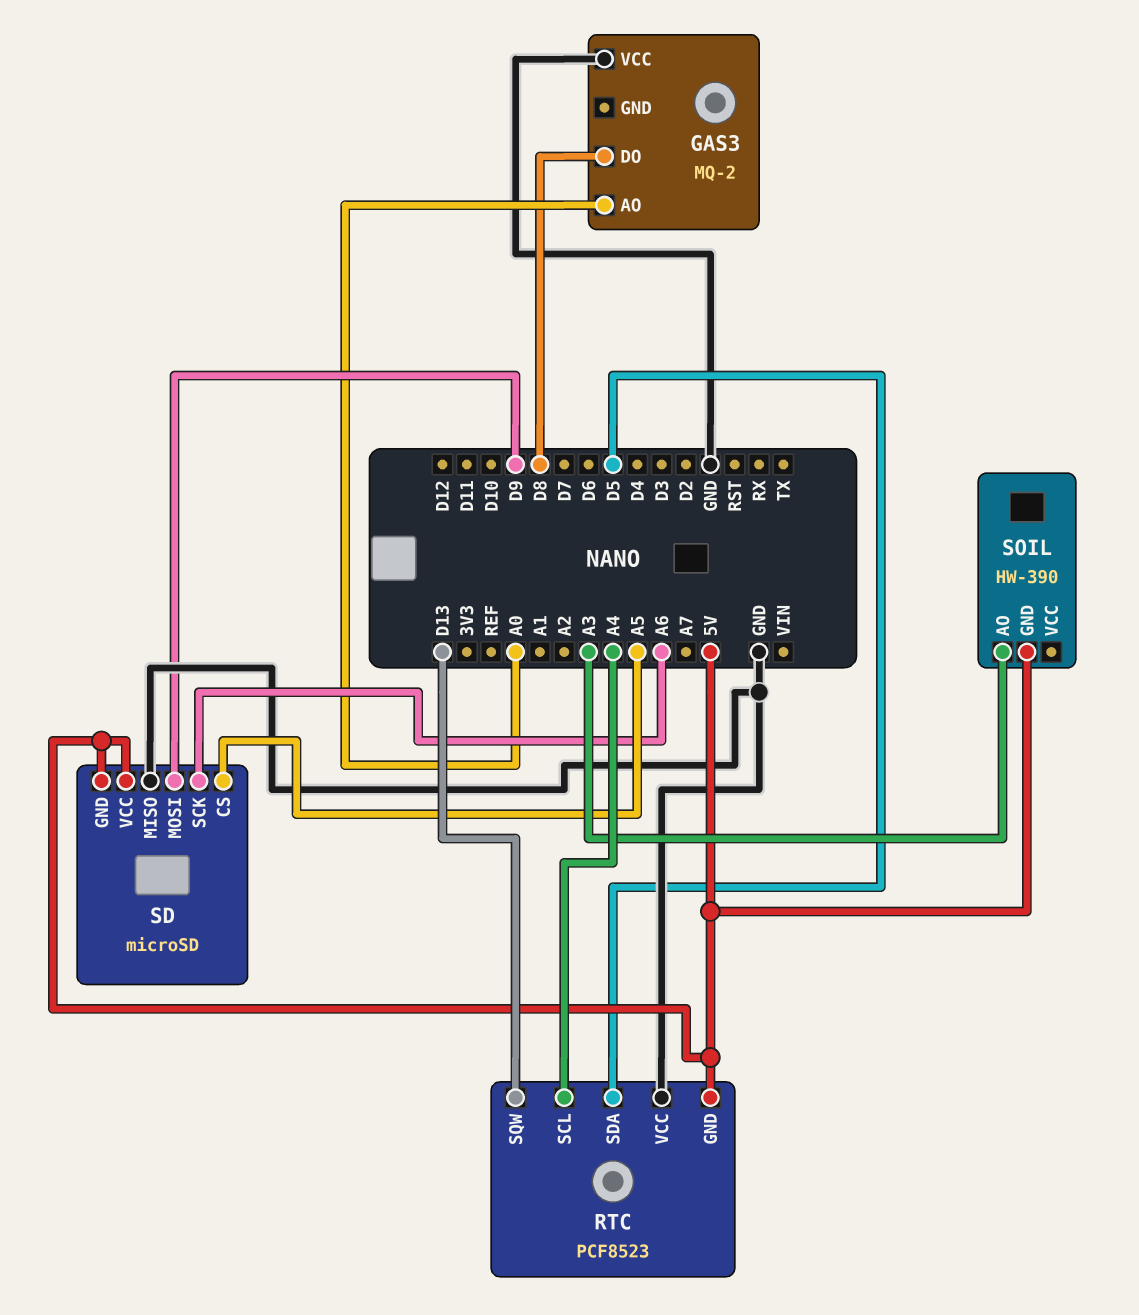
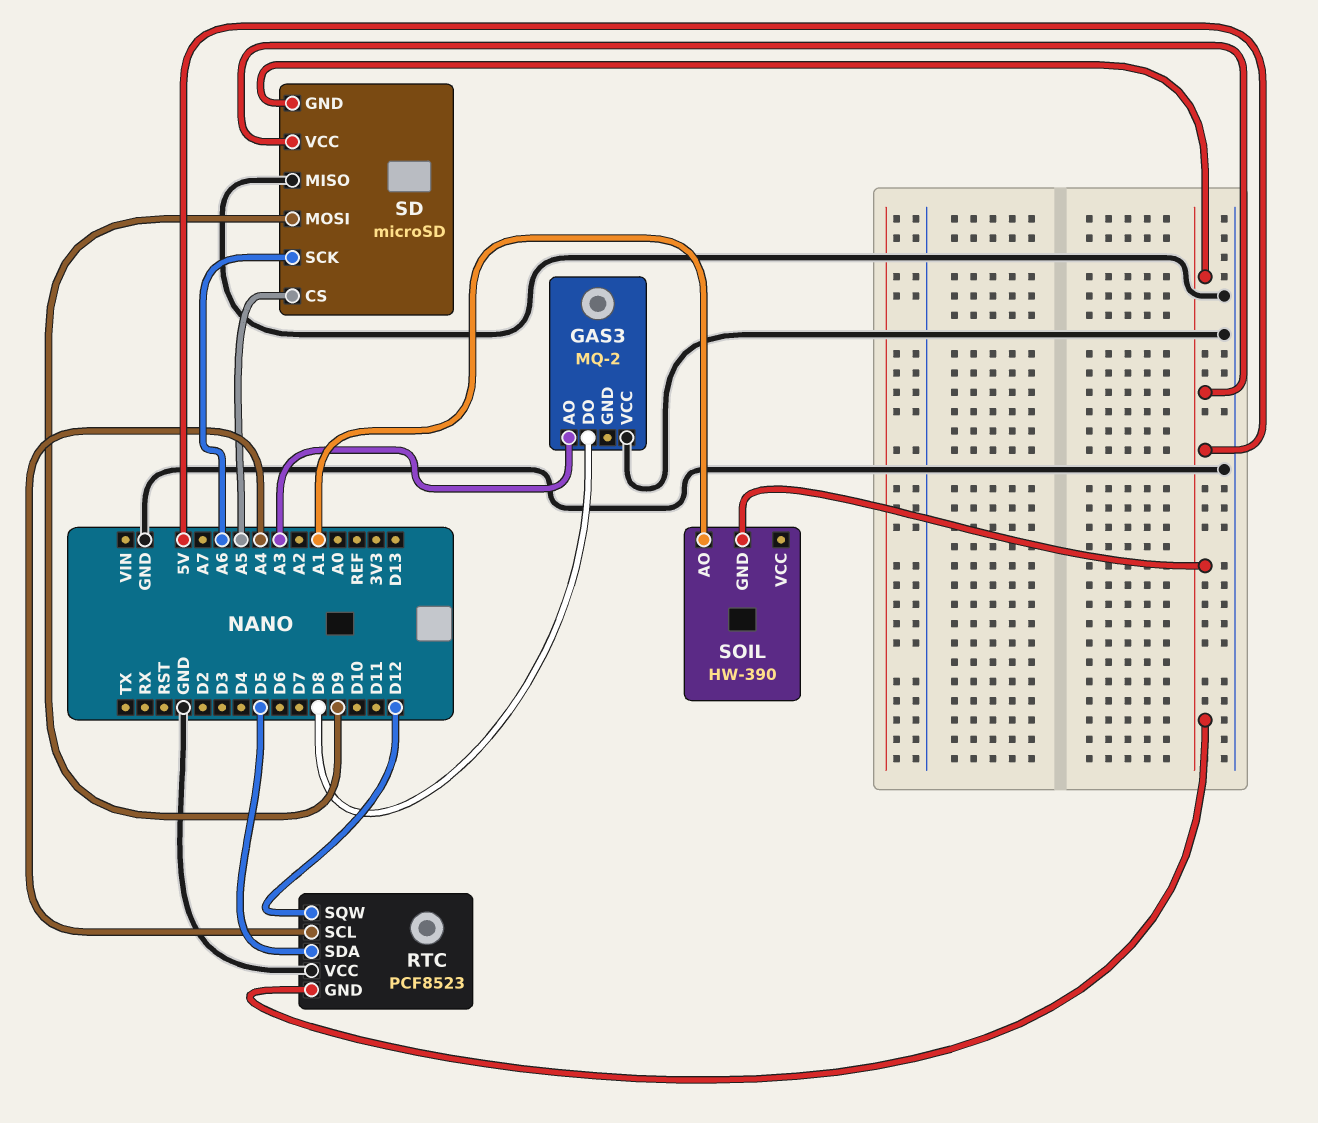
GAS3 pin AO: A0 -> A3
RTC pin SQW: D13 -> D12
SOIL pin AO: A3 -> A1

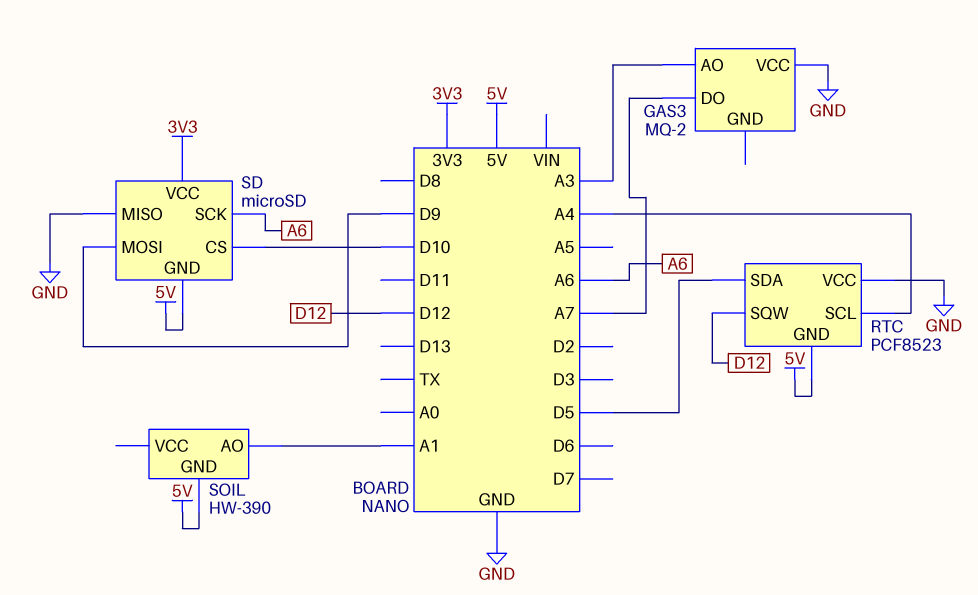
GAS3 pin DO: D8 -> A7
SD pin CS: A5 -> D10
SD pin VCC: 5V -> 3V3

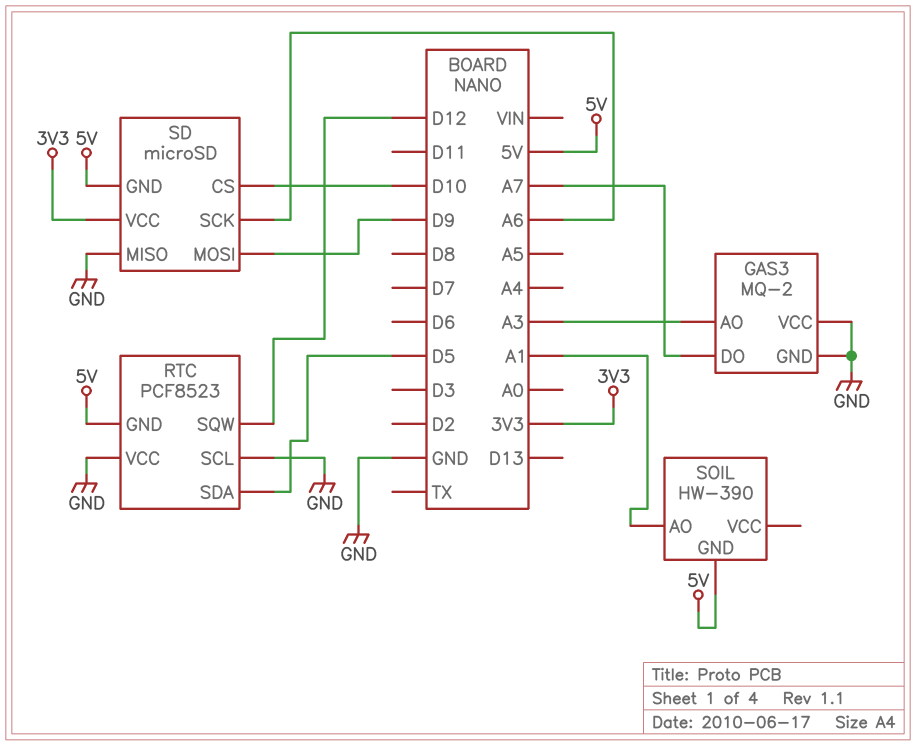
GAS3 pin GND: none -> GND
RTC pin SCL: A4 -> GND

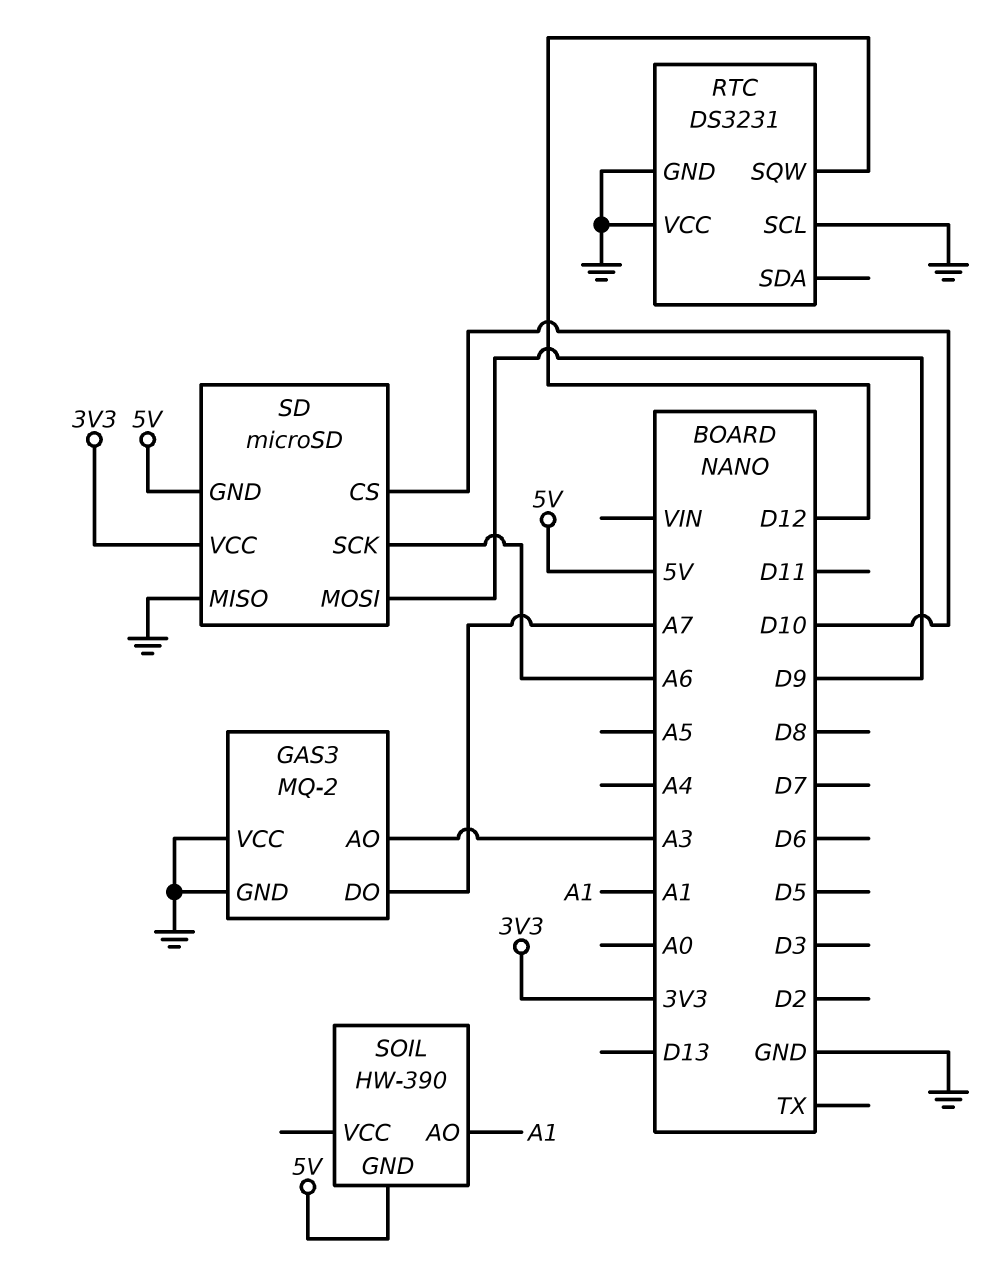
RTC: PCF8523 -> DS3231
RTC pin GND: 5V -> GND
RTC pin SDA: D5 -> none

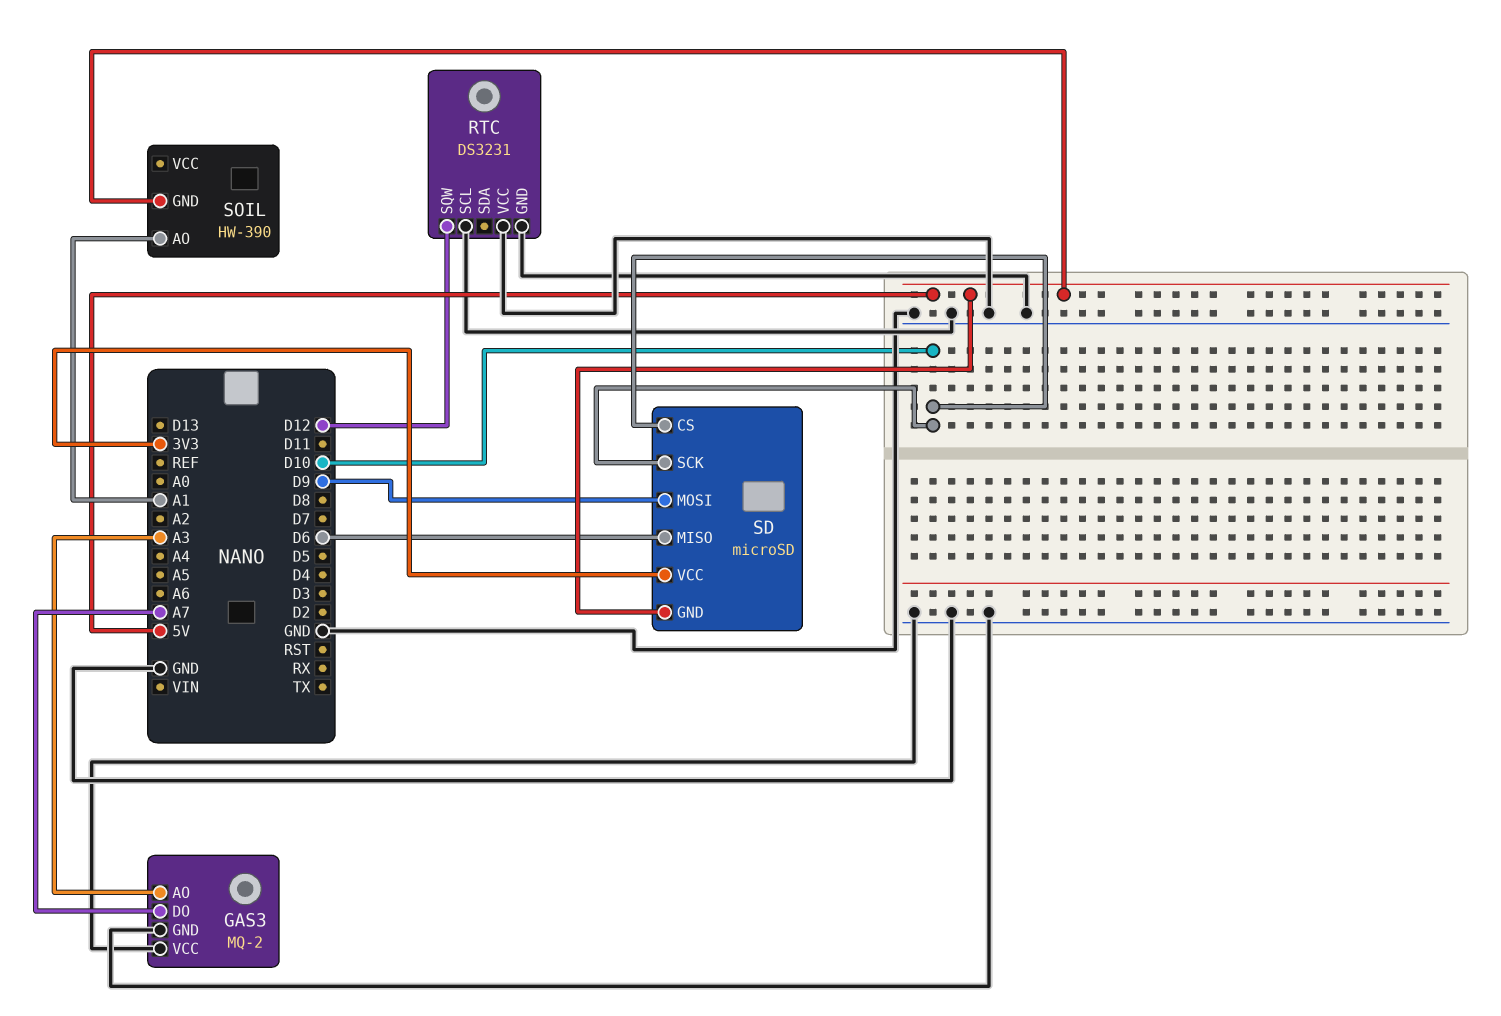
SD pin MISO: GND -> D6
SD pin SCK: A6 -> D10

